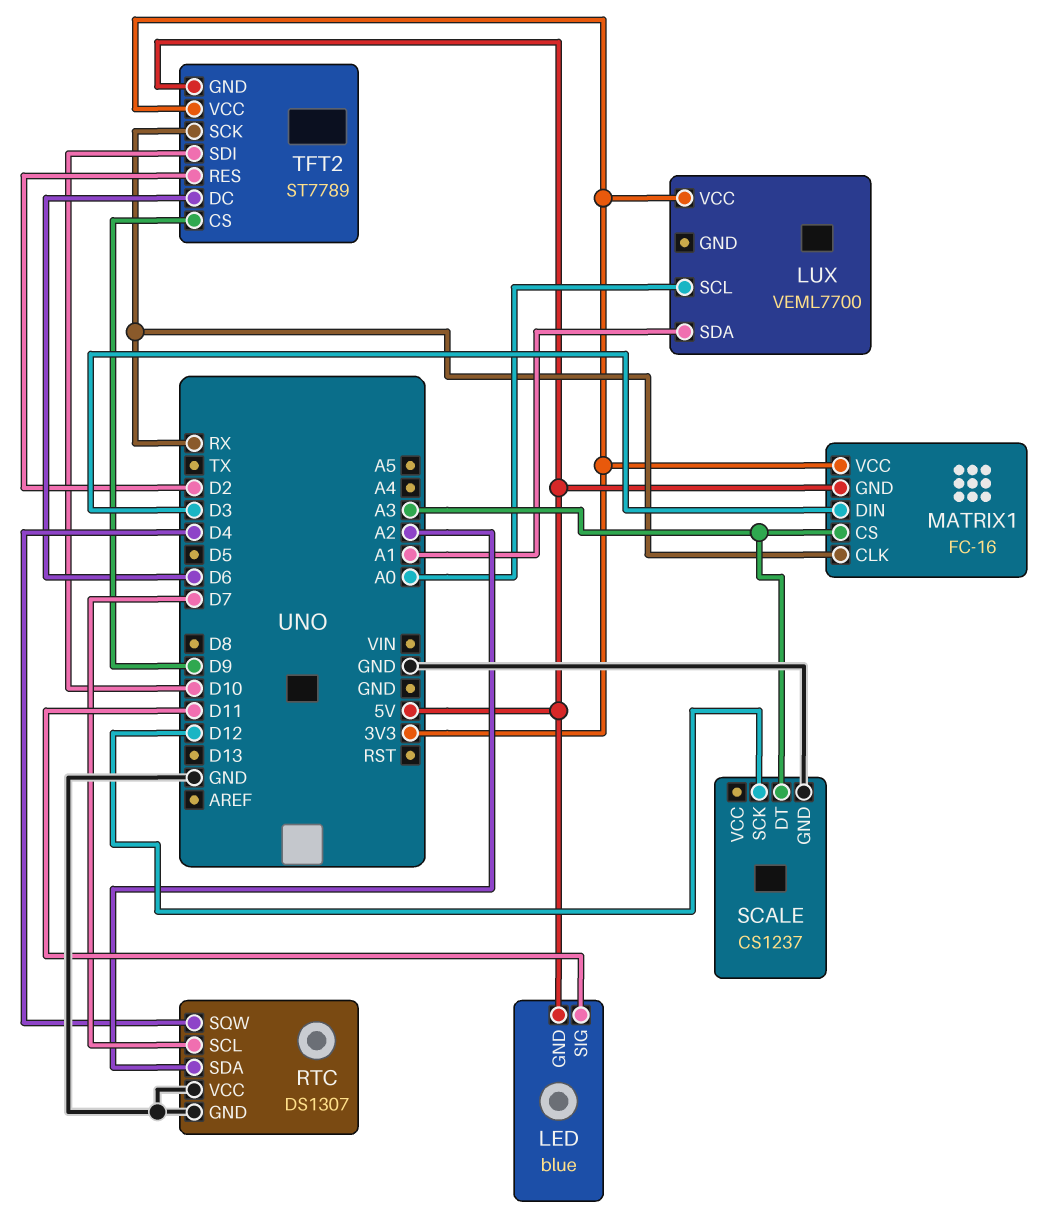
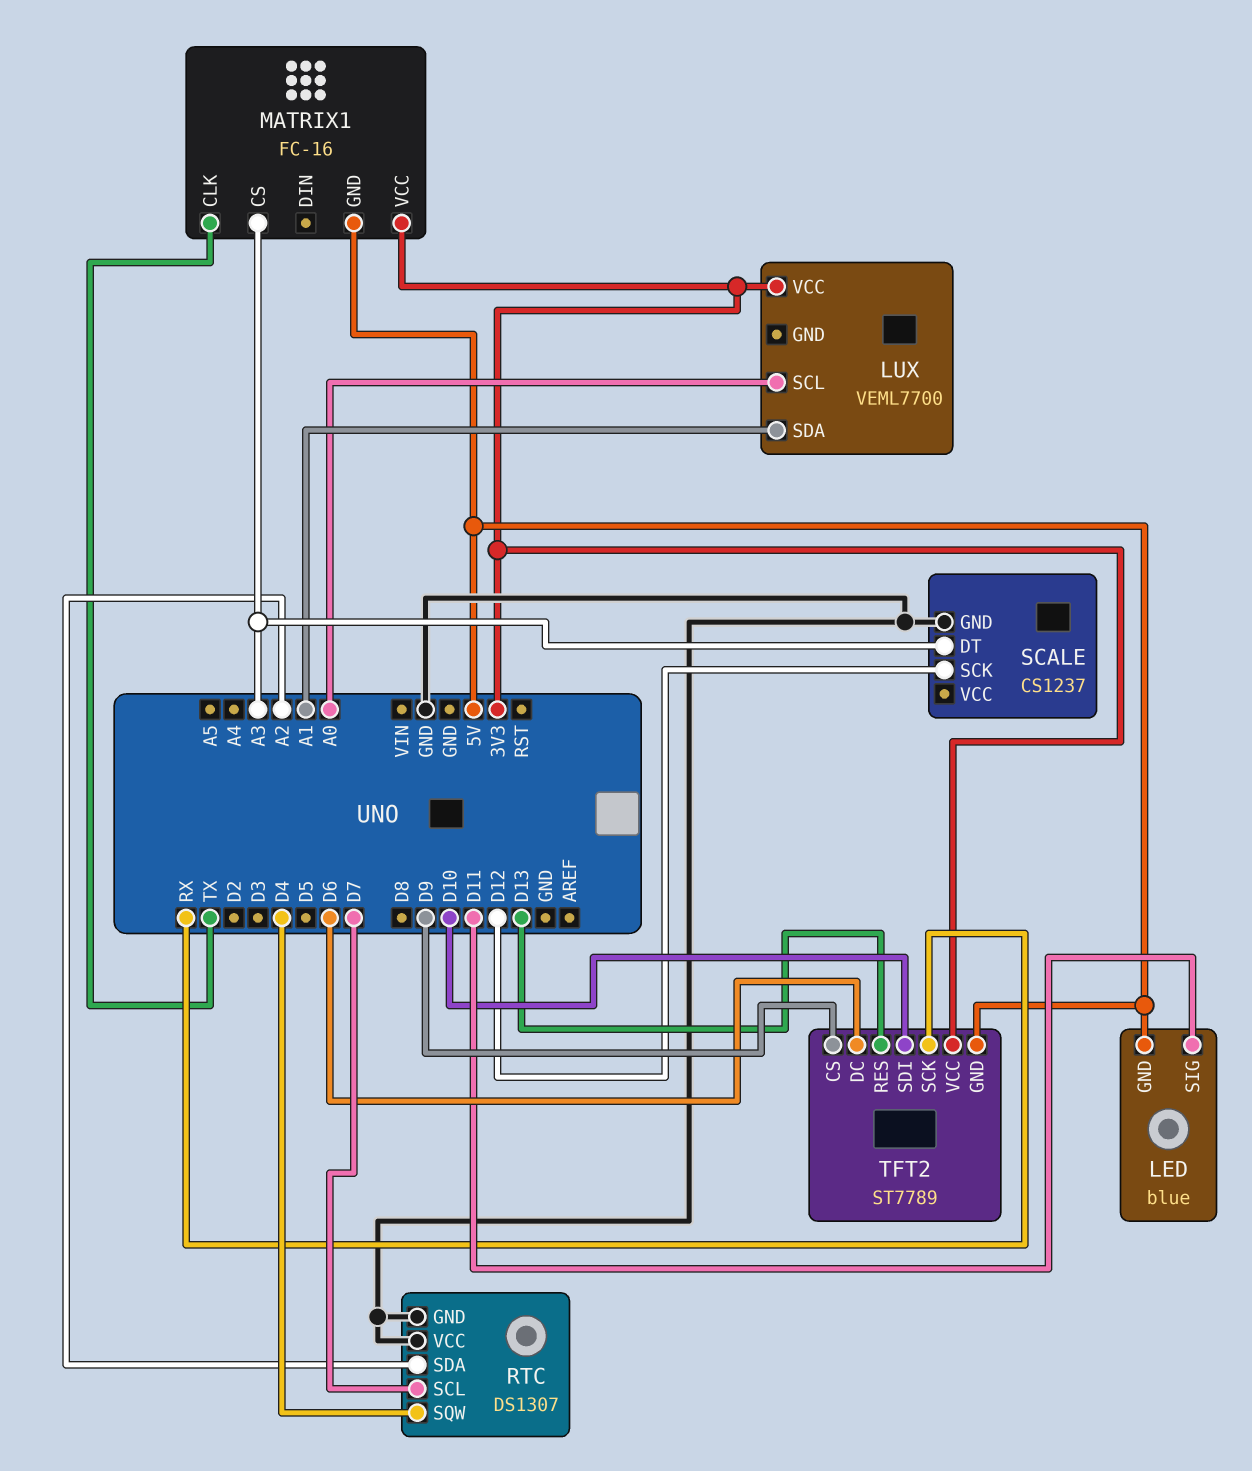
MATRIX1 pin CLK: RX -> TX
MATRIX1 pin DIN: D3 -> none
TFT2 pin RES: D2 -> D13

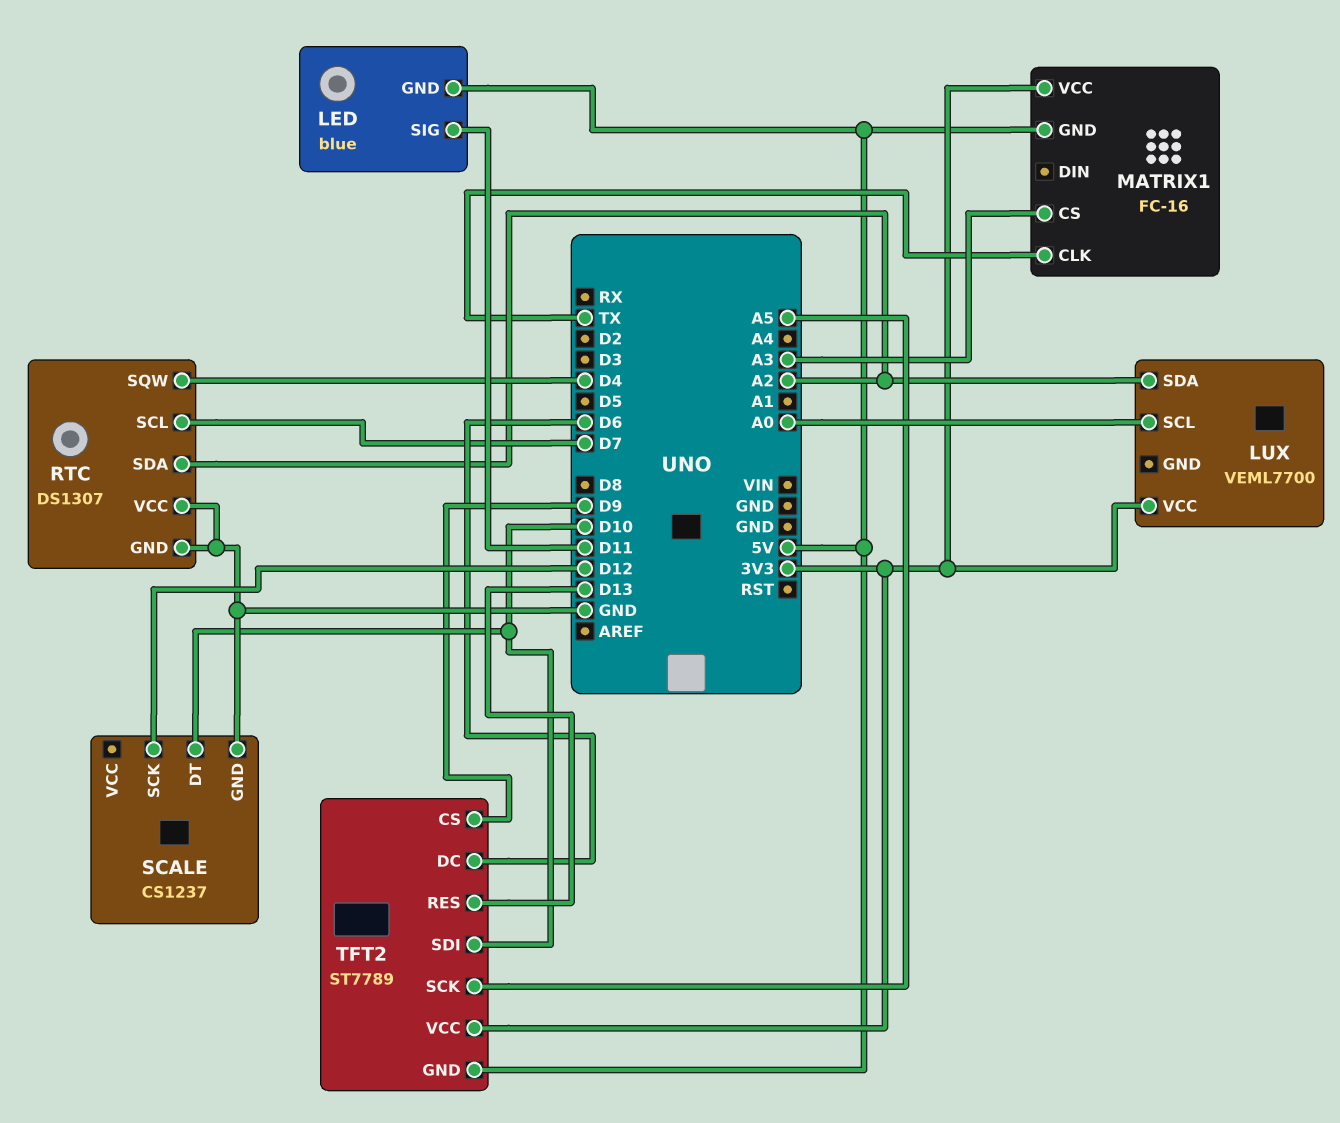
LUX pin SDA: A1 -> A2
SCALE pin DT: A3 -> D10
TFT2 pin SCK: RX -> A5

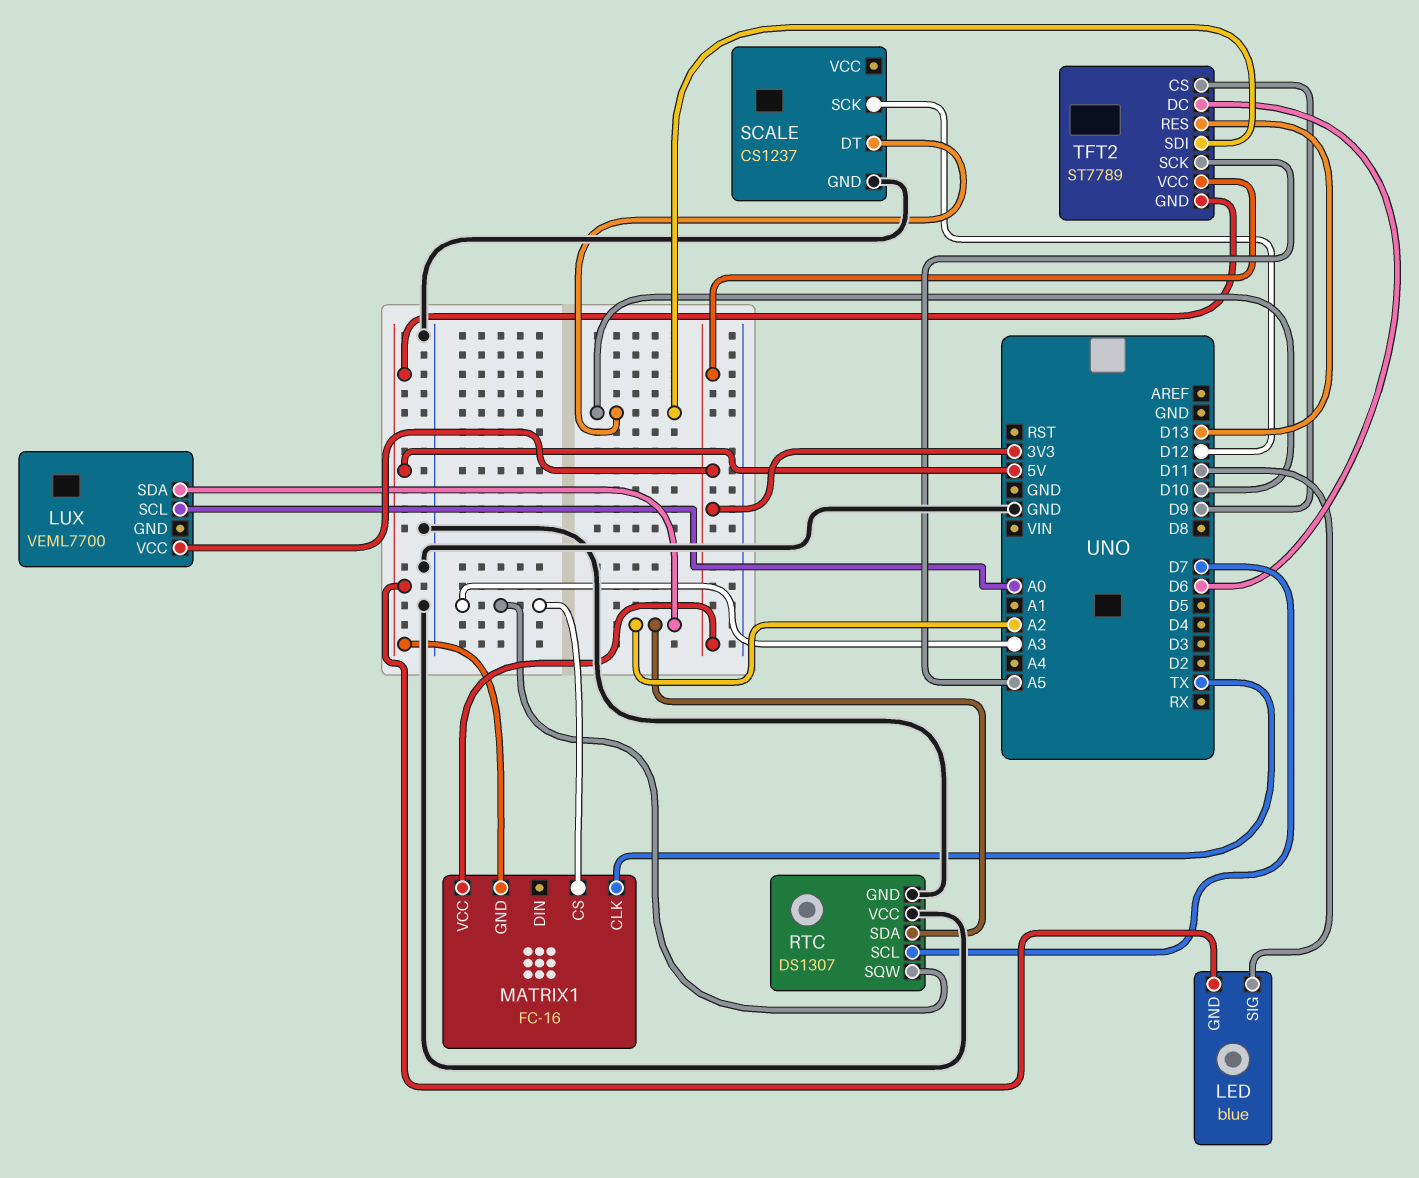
RTC pin SQW: D4 -> A3

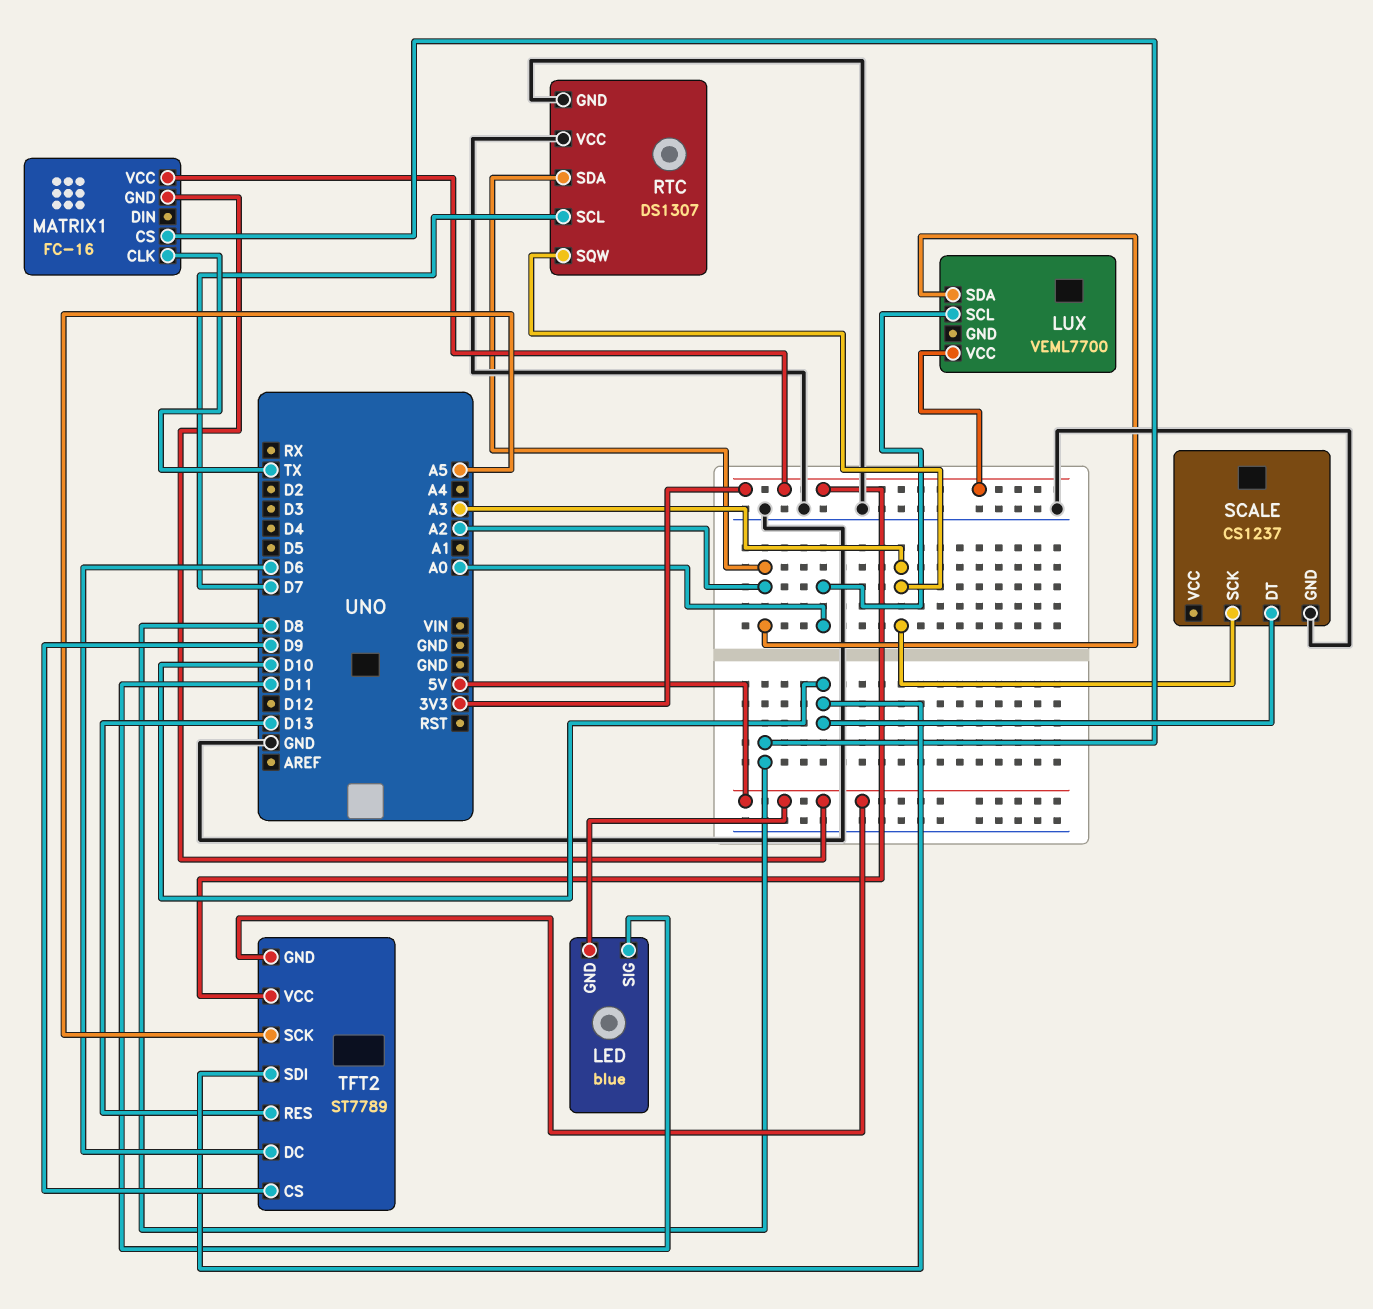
MATRIX1 pin CS: A3 -> D8
SCALE pin SCK: D12 -> A3

